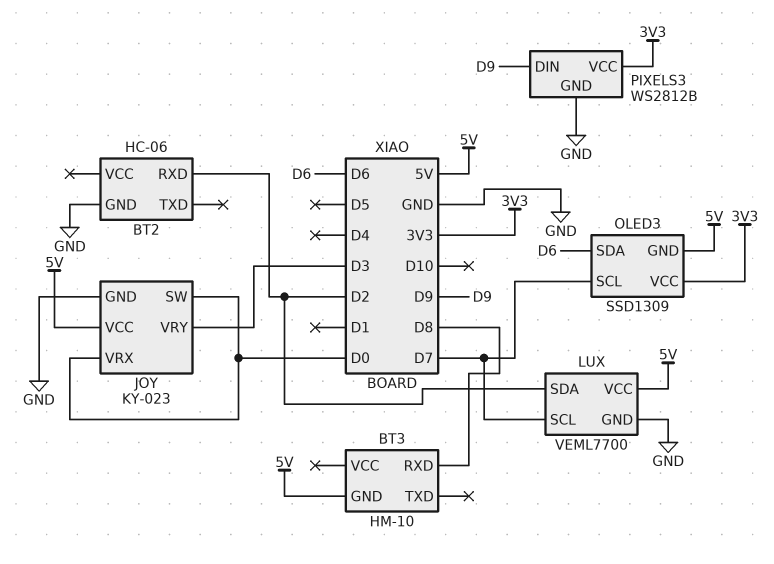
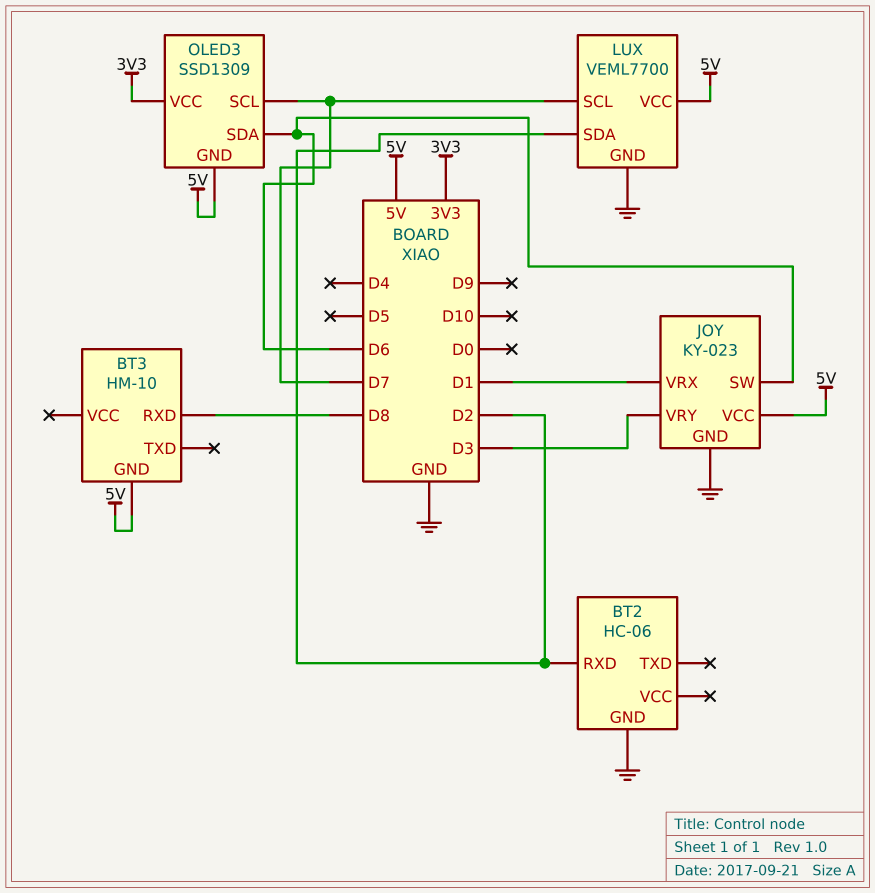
JOY pin SW: D0 -> D6
JOY pin VRX: D0 -> D1
PIXELS3: WS2812B -> none
PIXELS3 pin DIN: D9 -> none
PIXELS3 pin GND: GND -> none
PIXELS3 pin VCC: 3V3 -> none

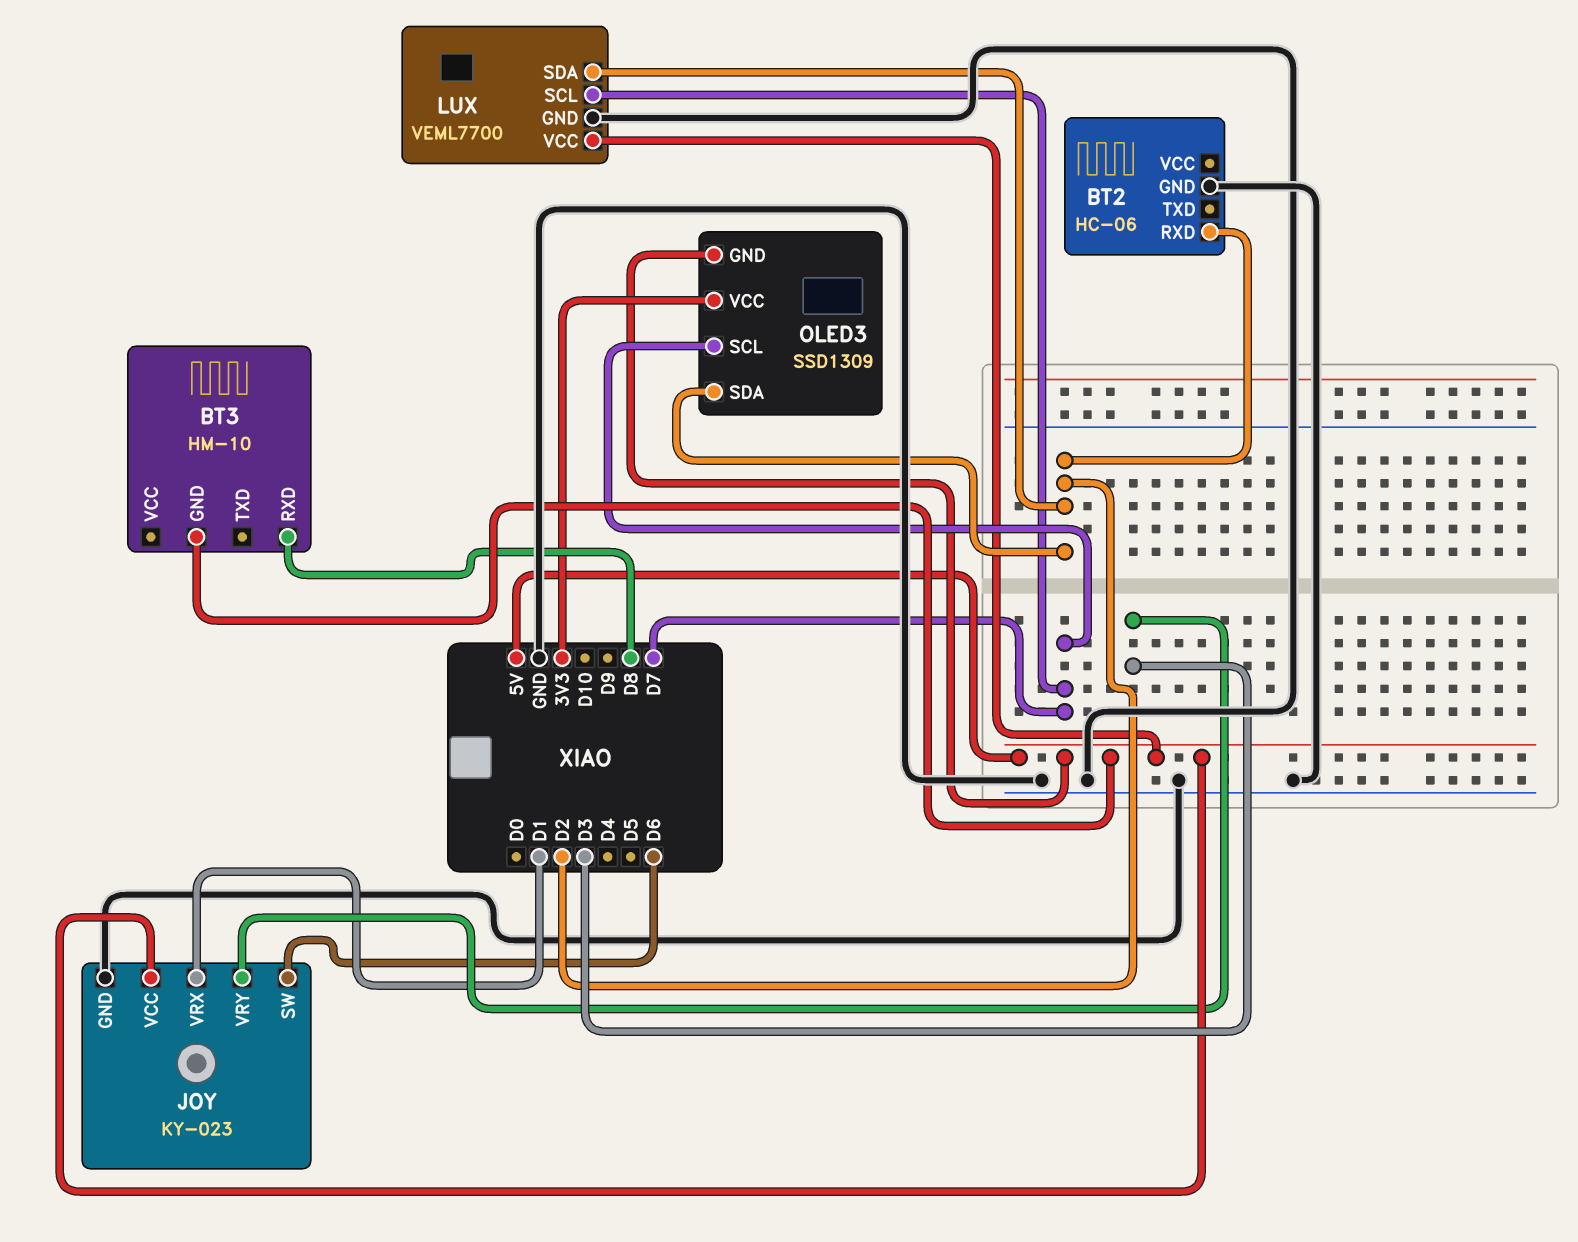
OLED3 pin SDA: D6 -> D2

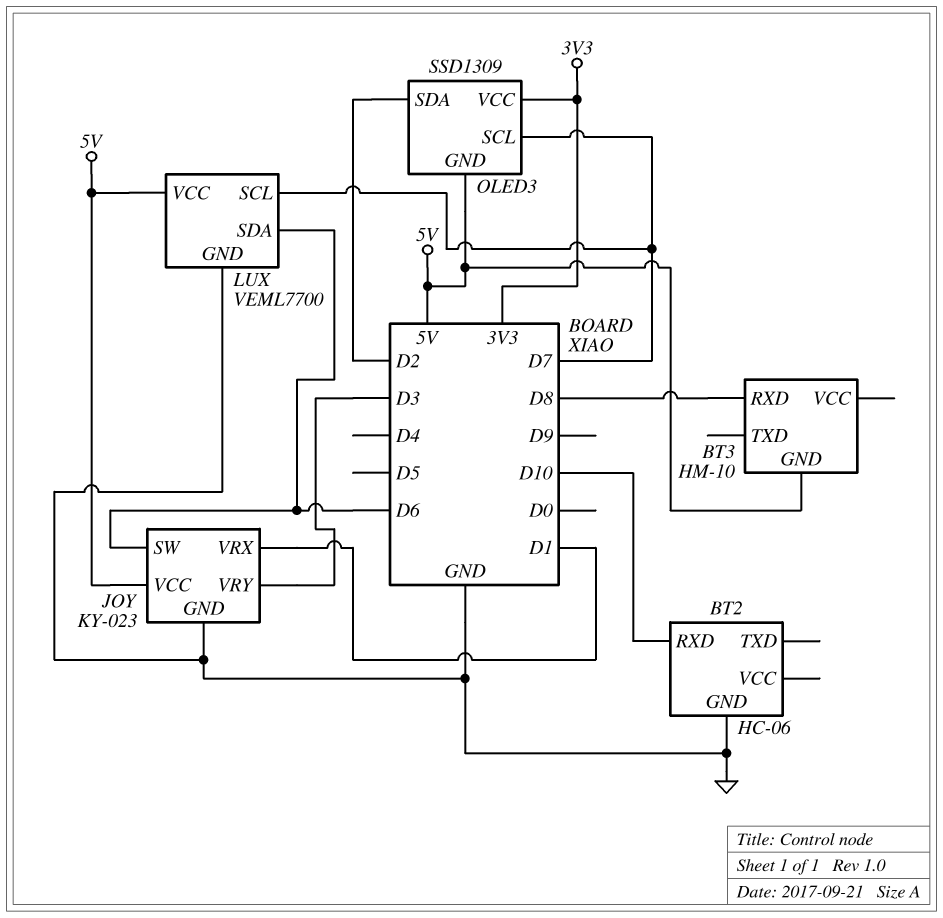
BT2 pin RXD: D2 -> D10
LUX pin SDA: D2 -> D6

